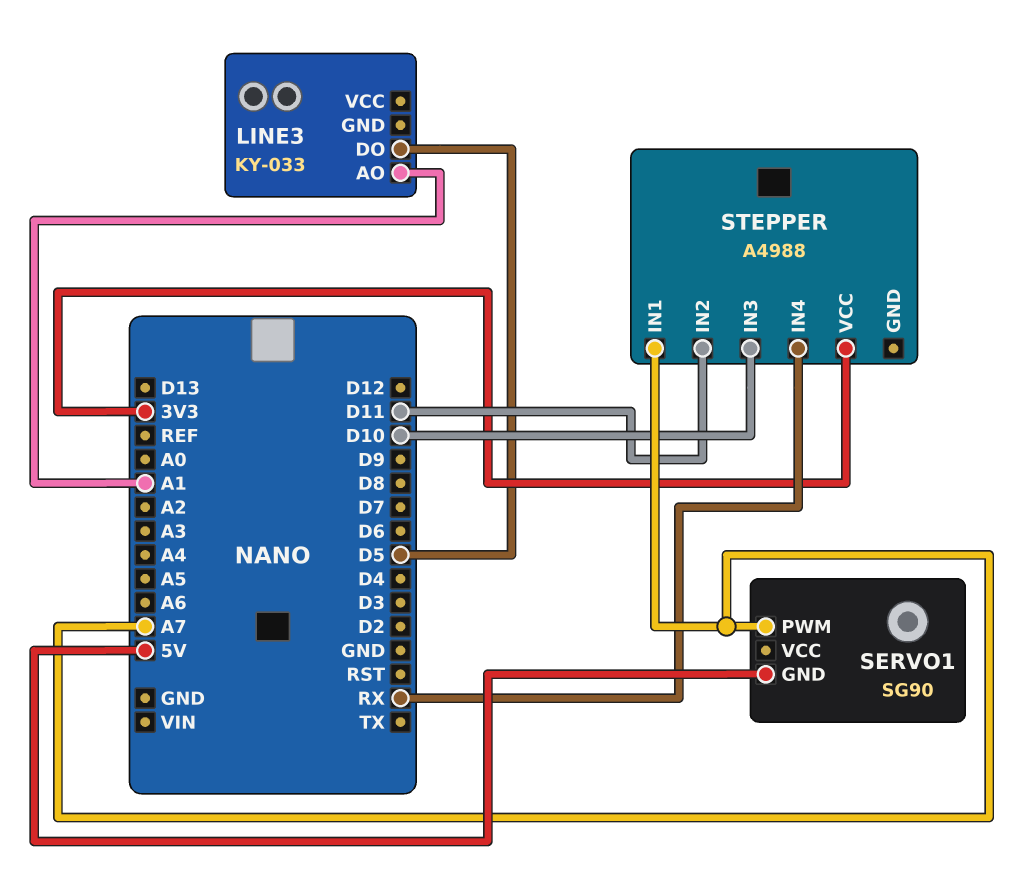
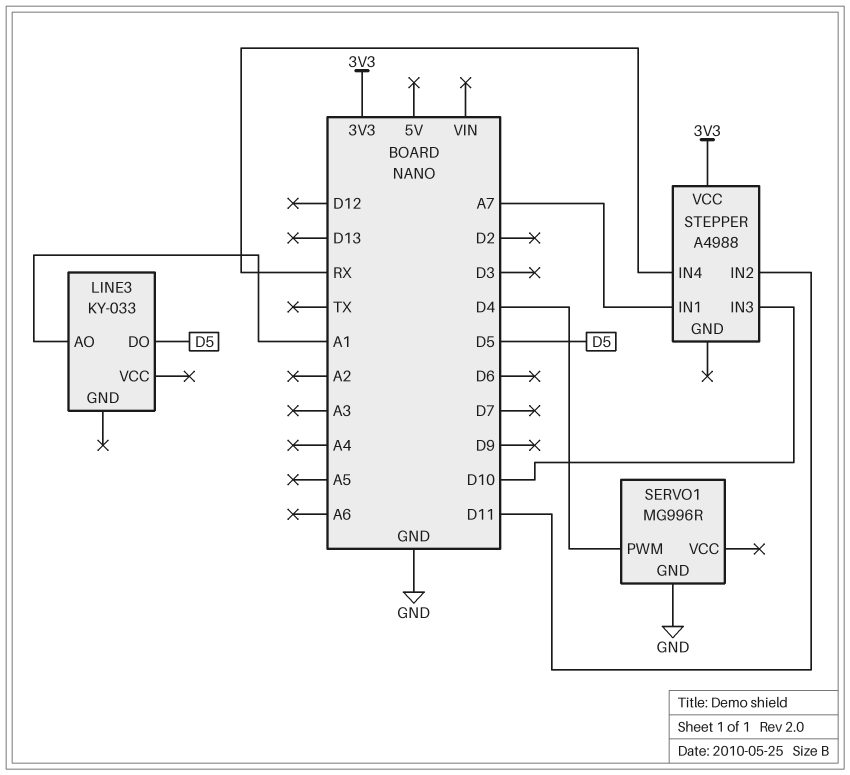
SERVO1: SG90 -> MG996R
SERVO1 pin GND: 5V -> GND
SERVO1 pin PWM: A7 -> D4

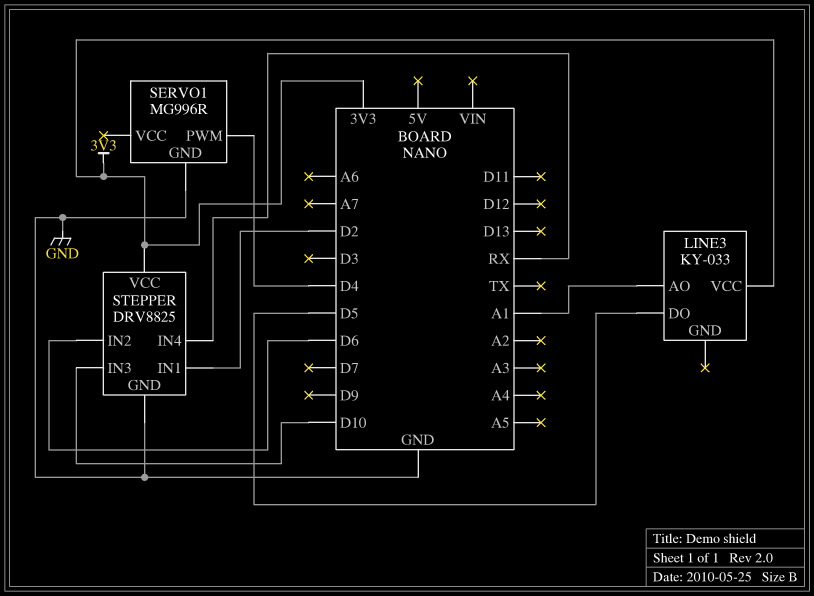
LINE3 pin VCC: none -> 3V3
STEPPER: A4988 -> DRV8825
STEPPER pin GND: none -> GND
STEPPER pin IN1: A7 -> D2
STEPPER pin IN2: D11 -> D6

